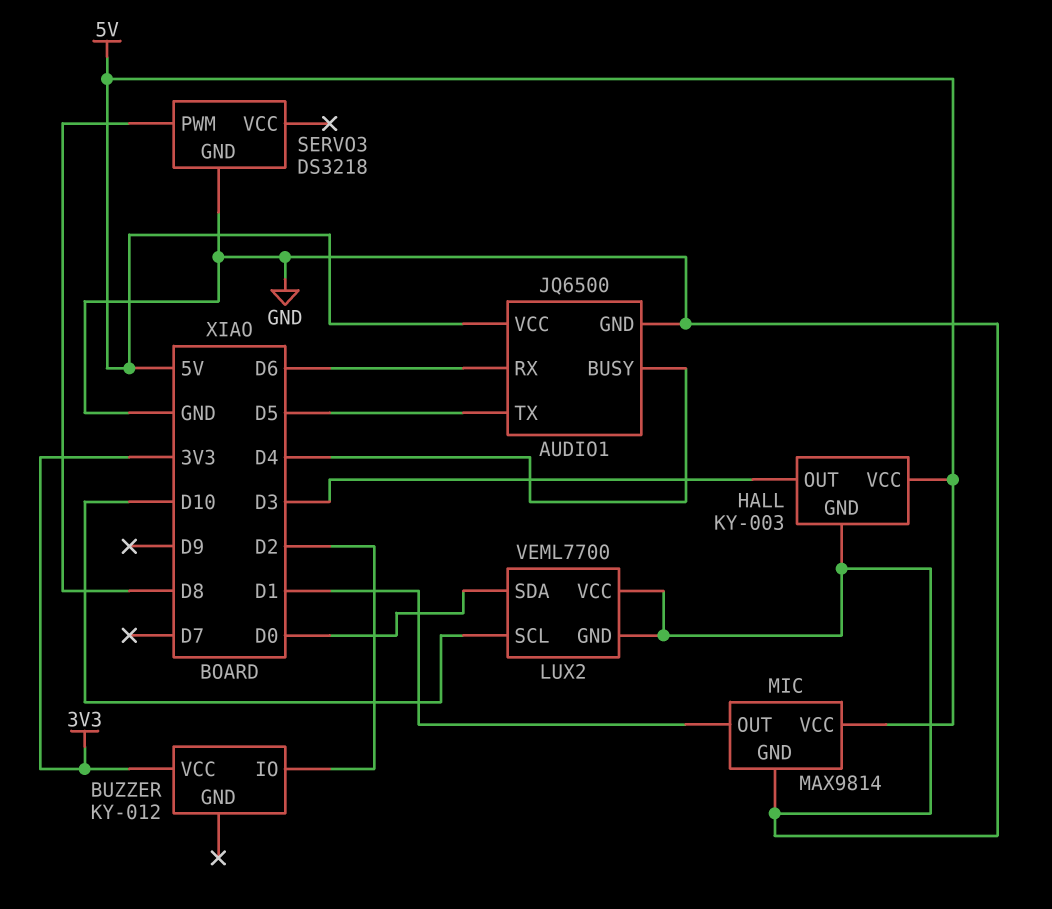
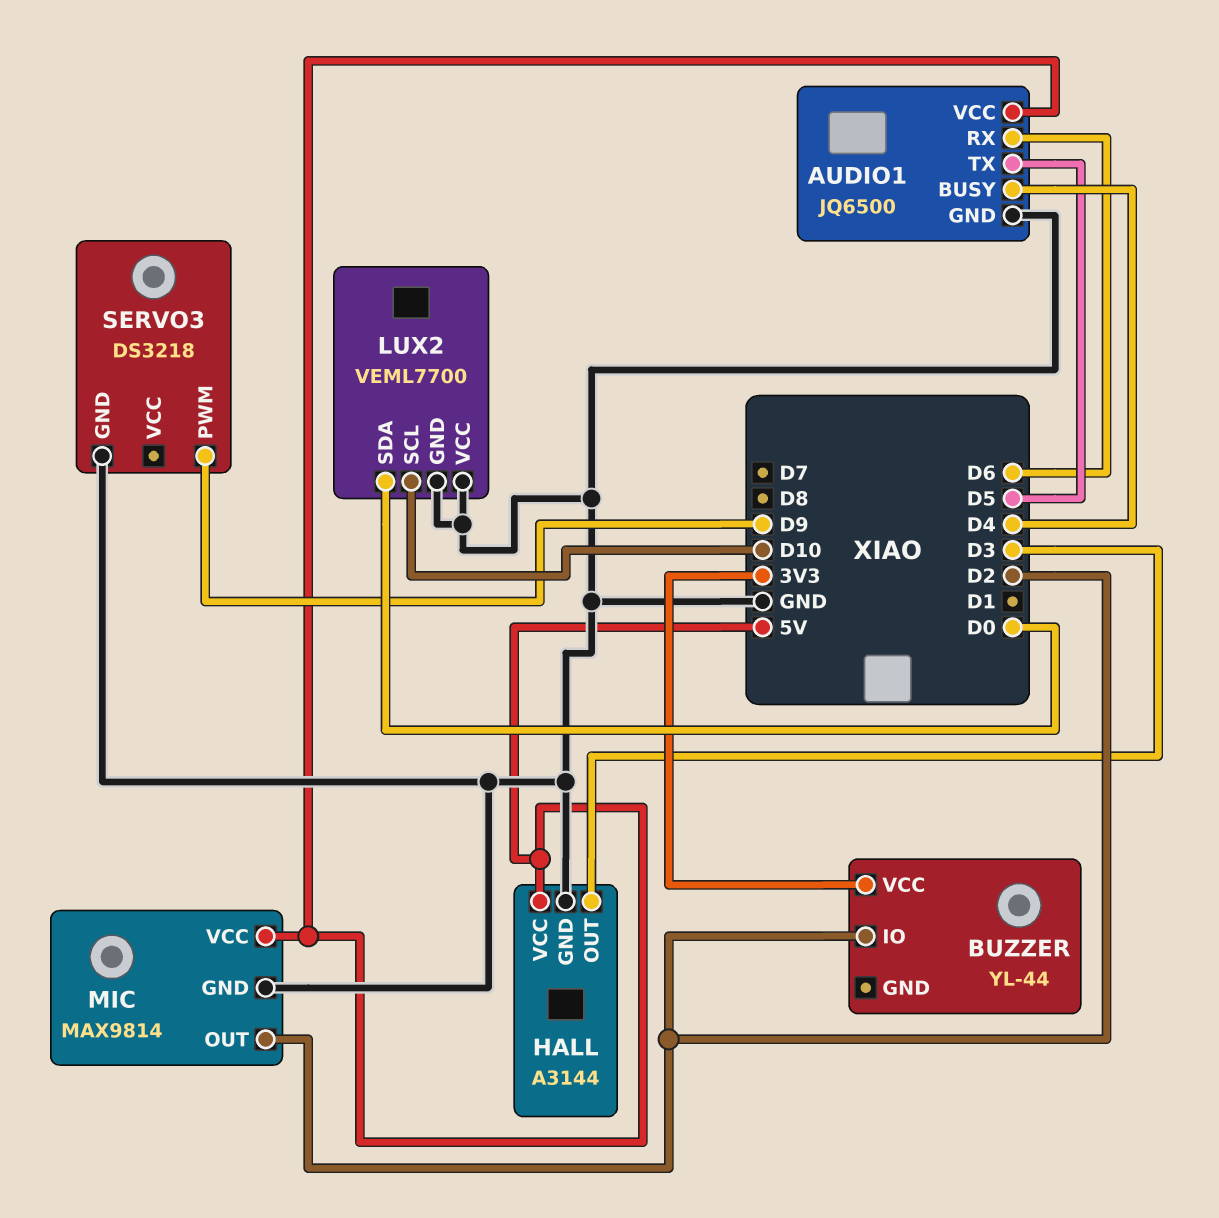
BUZZER: KY-012 -> YL-44
HALL: KY-003 -> A3144
MIC pin OUT: D1 -> D2
SERVO3 pin PWM: D8 -> D9

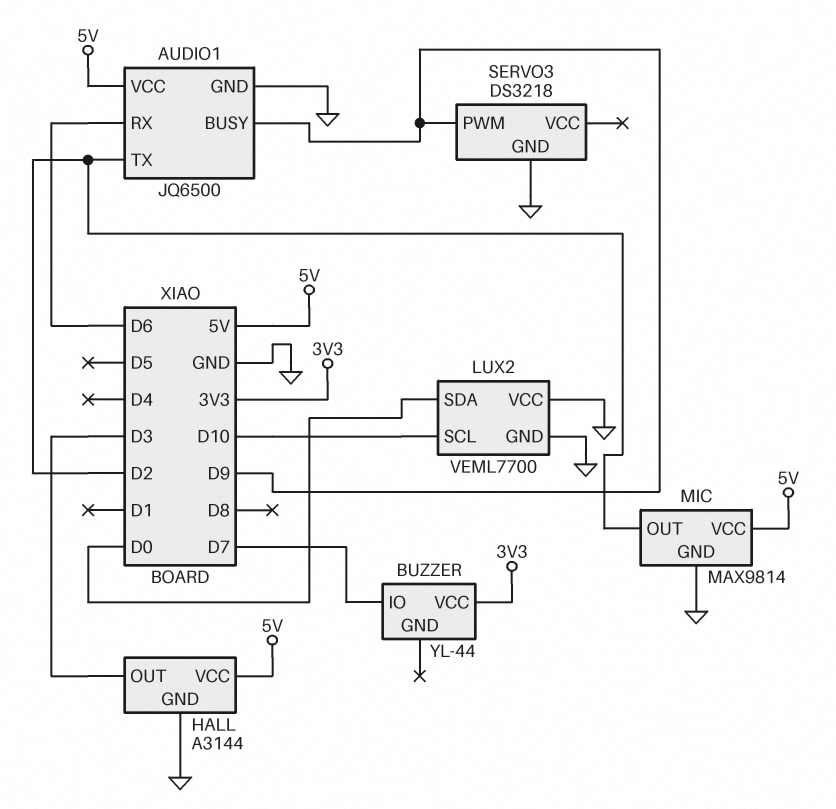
AUDIO1 pin BUSY: D4 -> D9
AUDIO1 pin TX: D5 -> D2
BUZZER pin IO: D2 -> D7

